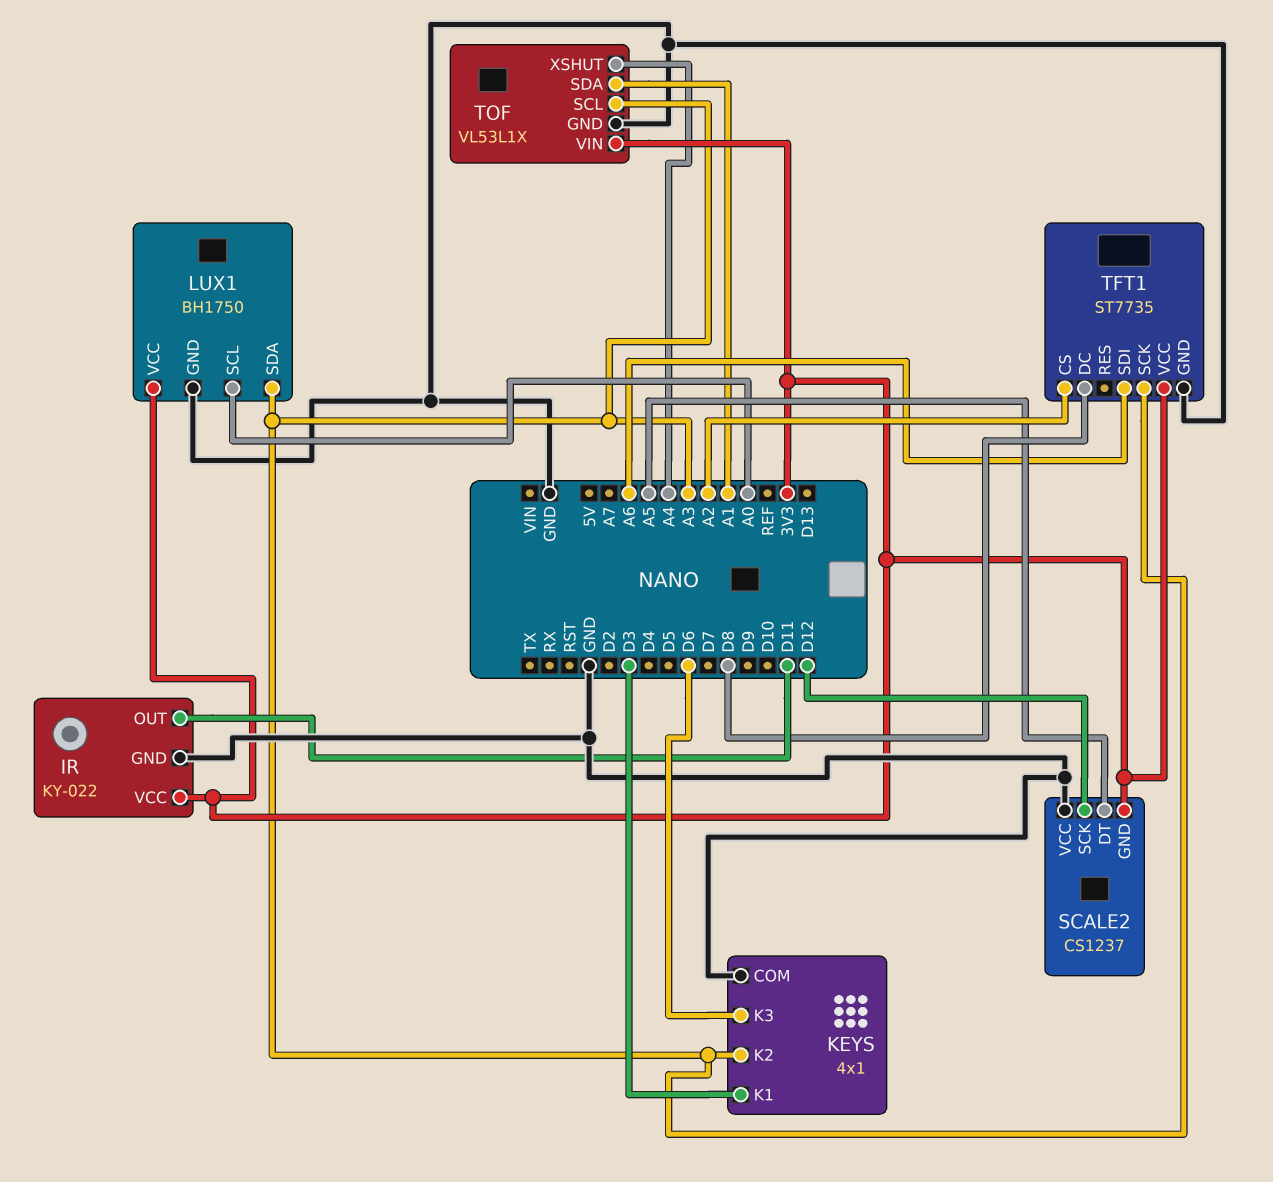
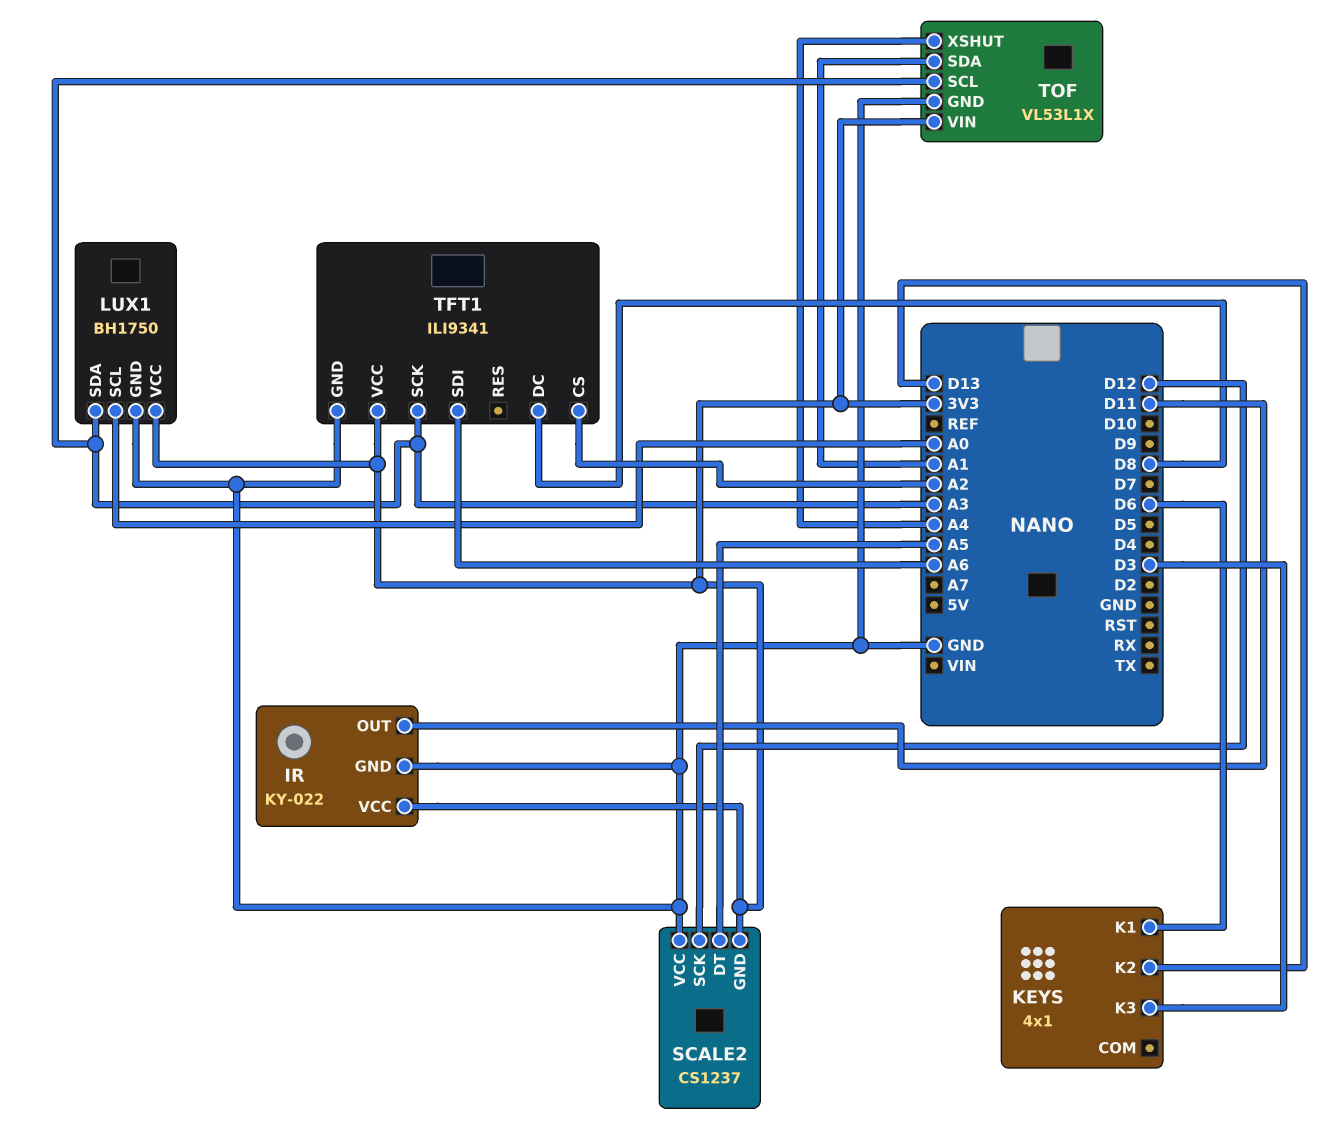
KEYS pin COM: GND -> none
KEYS pin K1: D3 -> D6
KEYS pin K2: A3 -> D13
KEYS pin K3: D6 -> D3
TFT1: ST7735 -> ILI9341

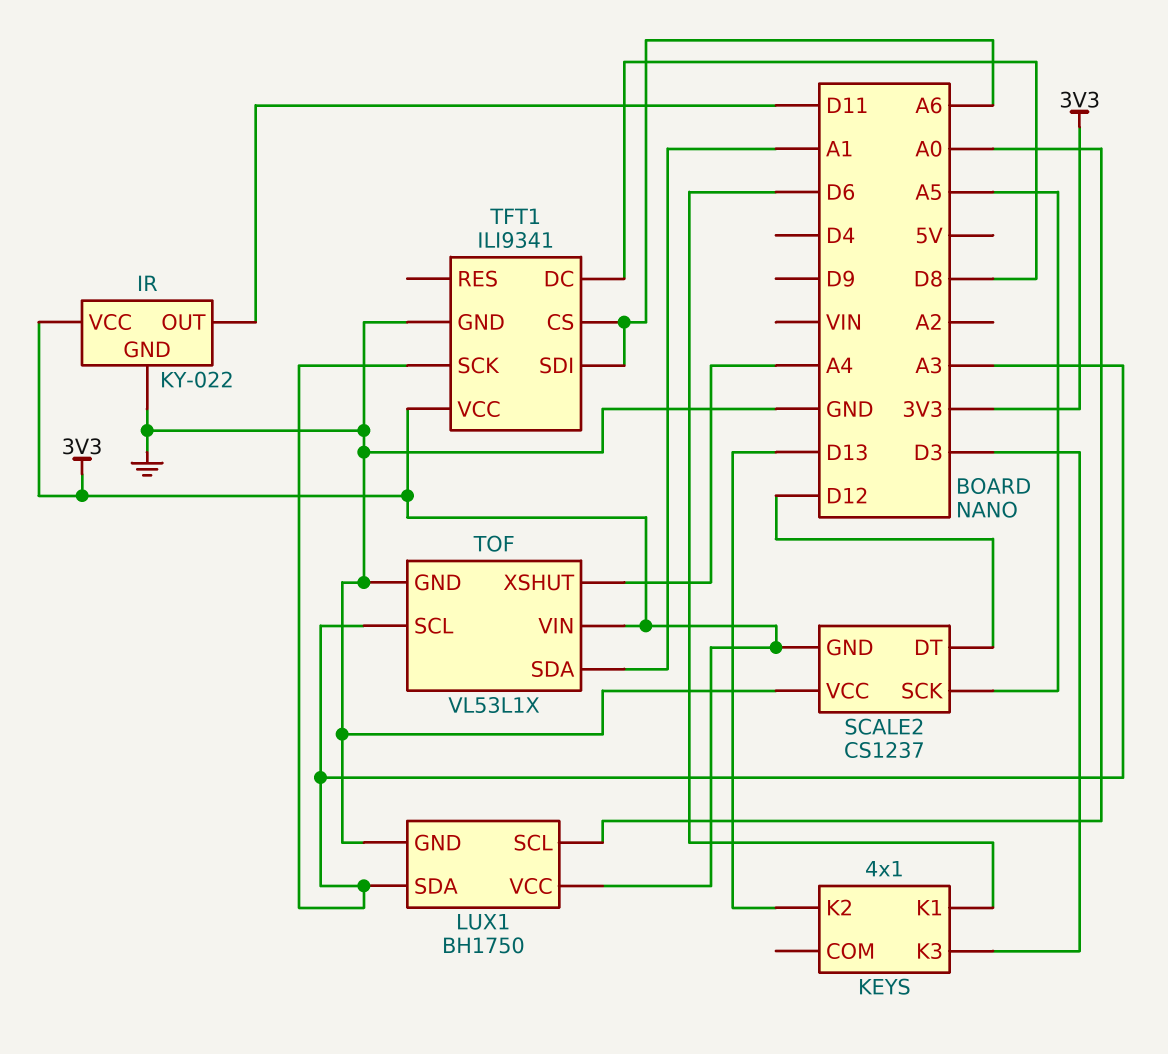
SCALE2 pin DT: A5 -> D12
SCALE2 pin SCK: D12 -> A5
TFT1 pin CS: A2 -> A6

